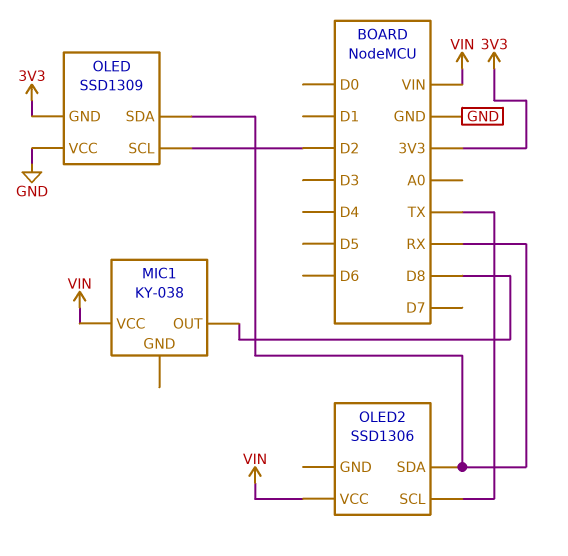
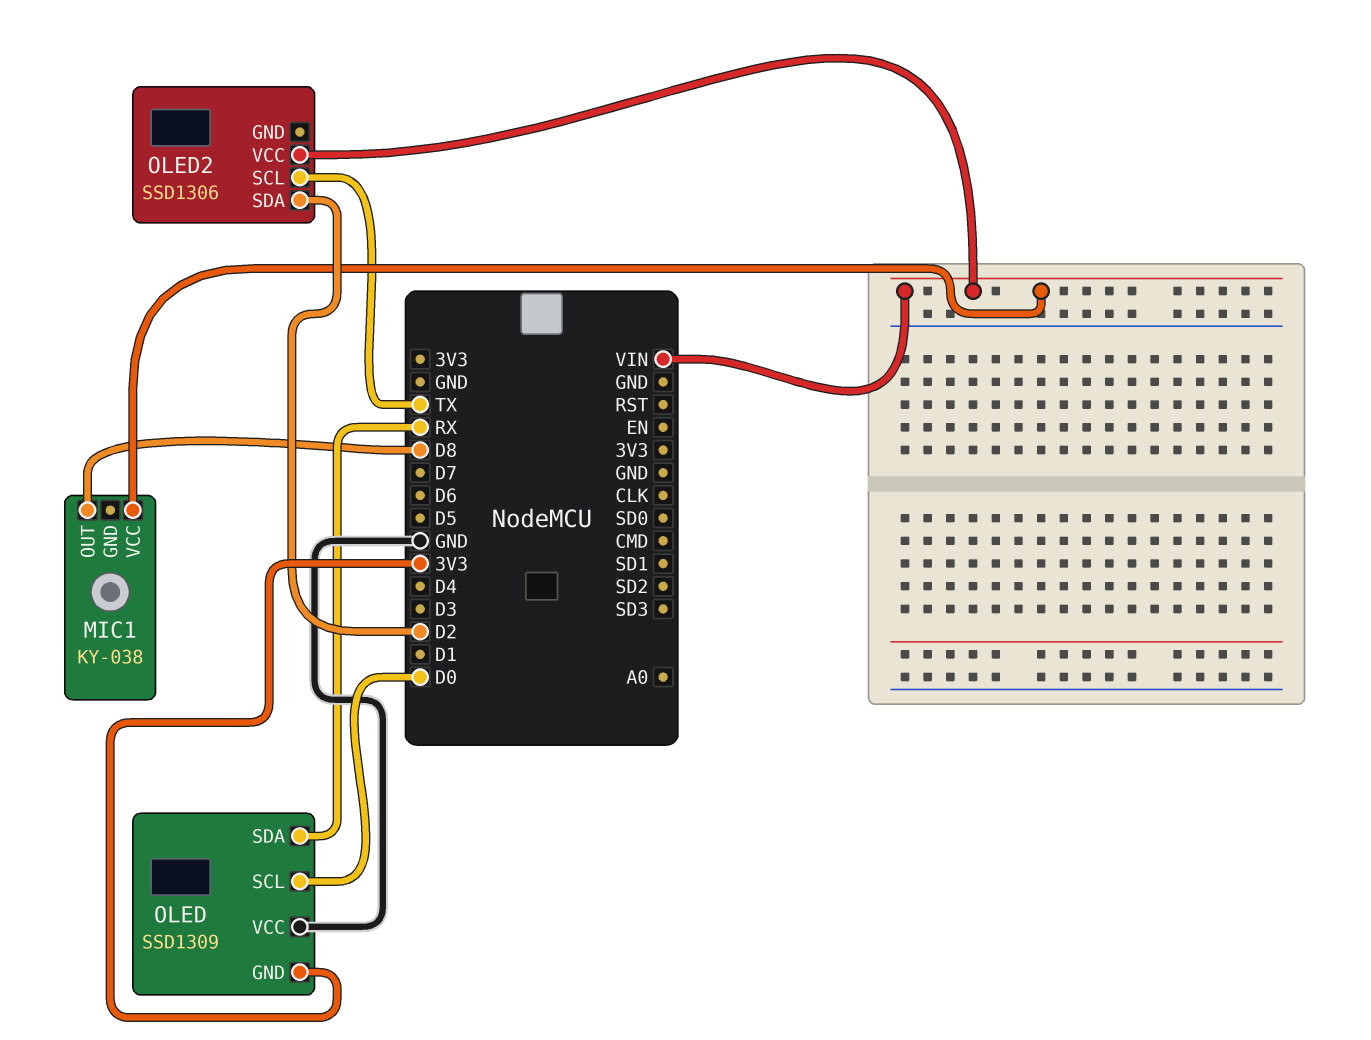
OLED pin SCL: D2 -> D0
OLED2 pin SDA: RX -> D2

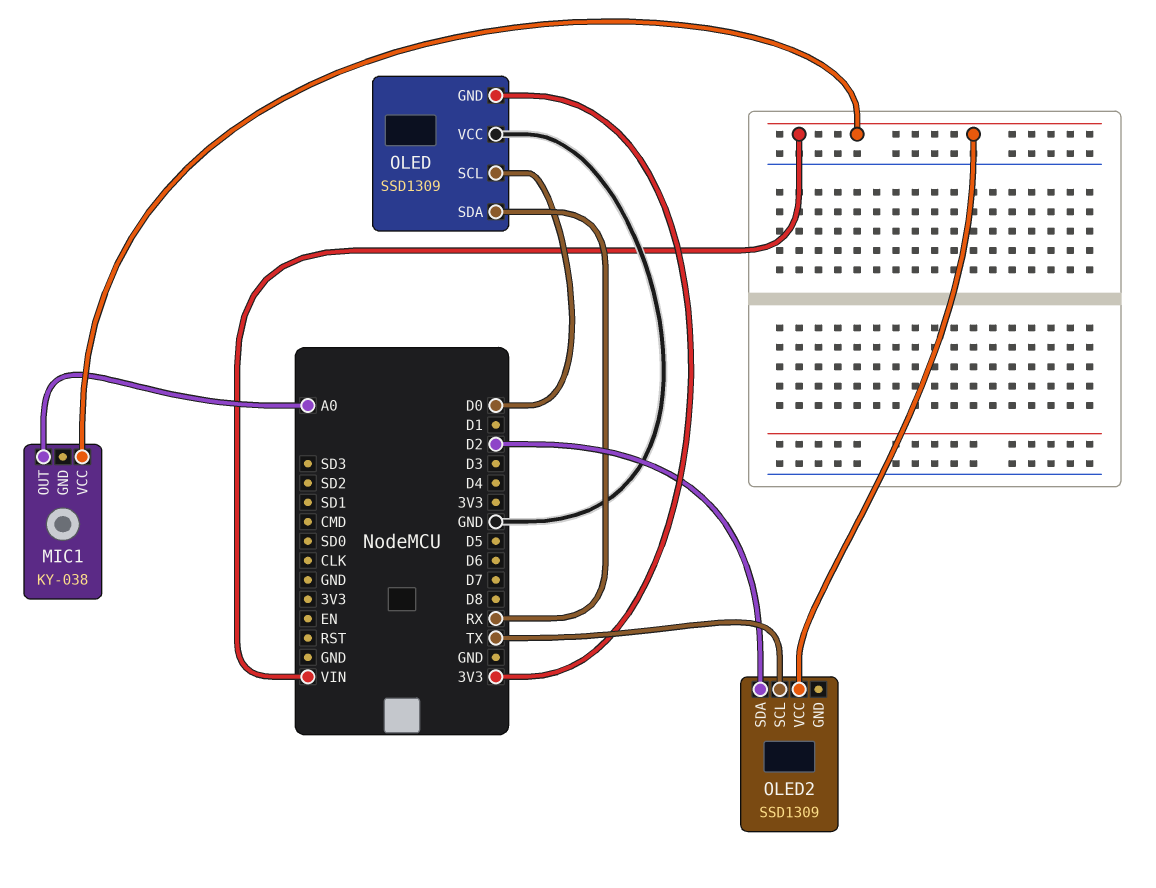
MIC1 pin OUT: D8 -> A0
OLED2: SSD1306 -> SSD1309

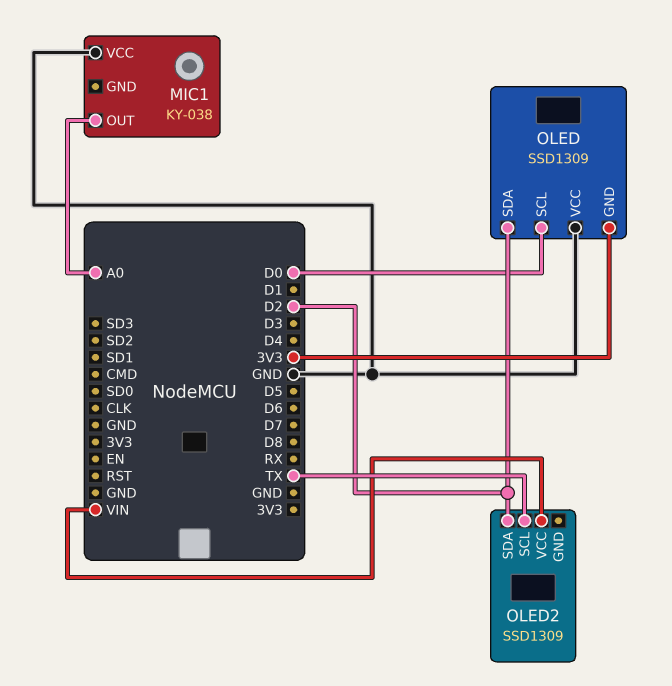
MIC1 pin VCC: VIN -> GND
OLED pin SDA: RX -> D2

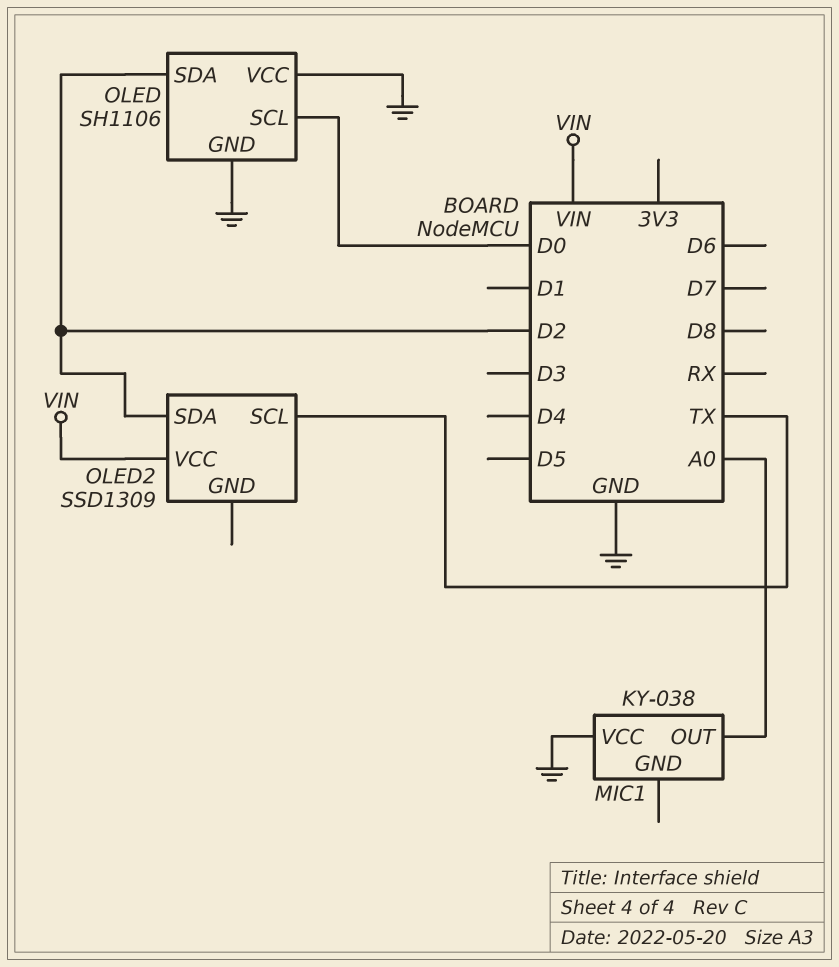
OLED: SSD1309 -> SH1106
OLED pin GND: 3V3 -> GND

